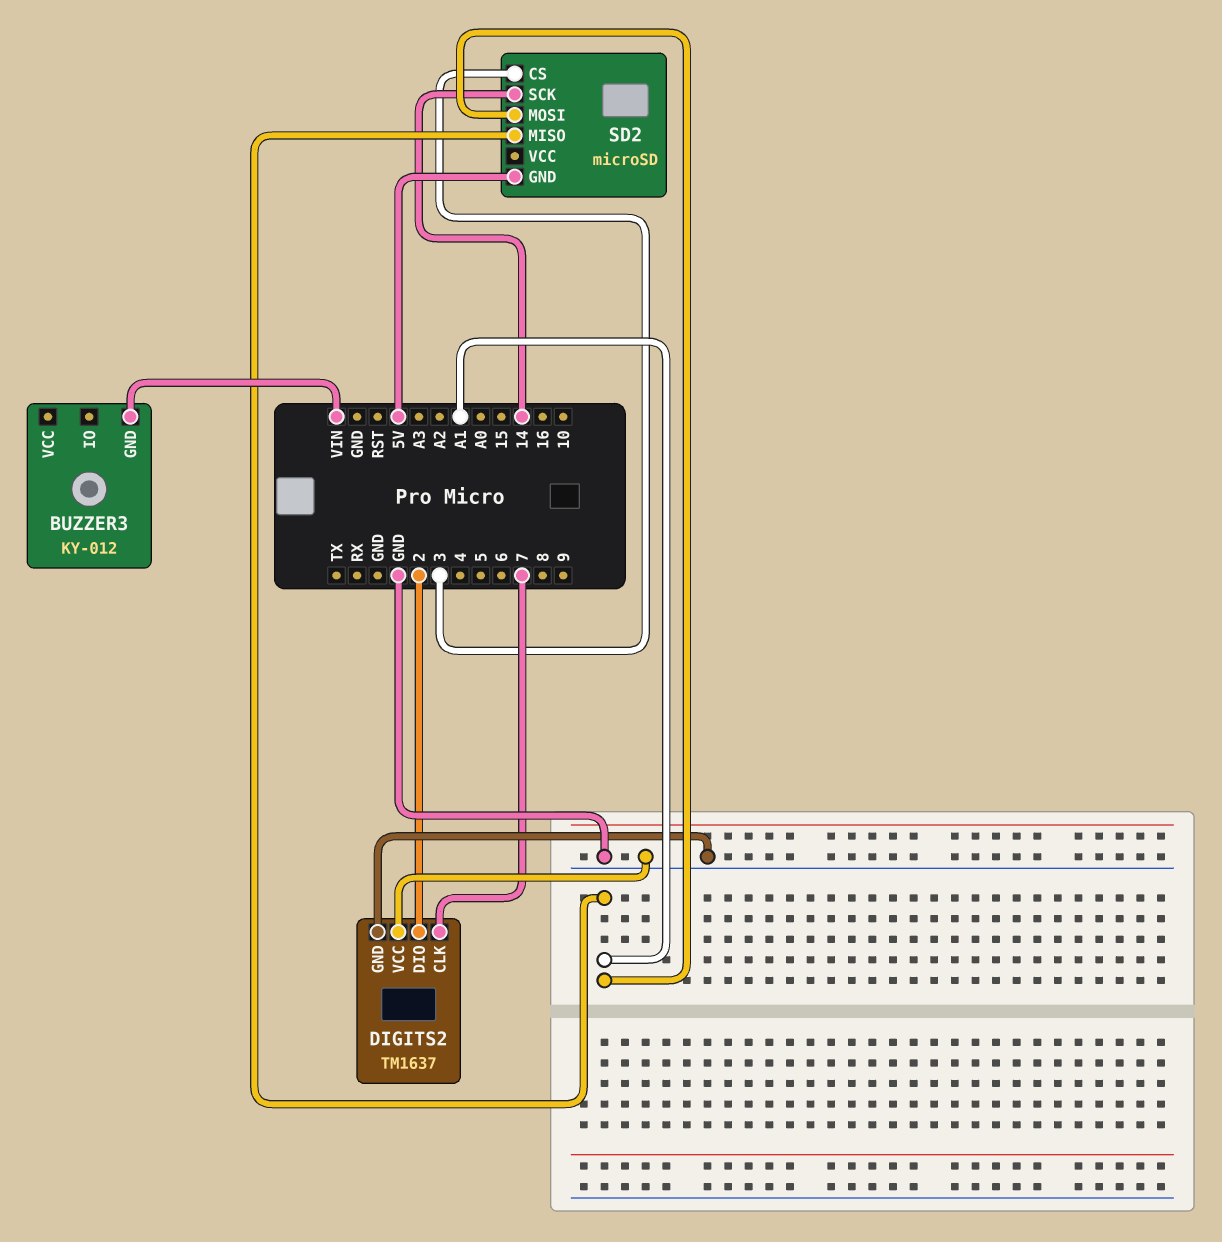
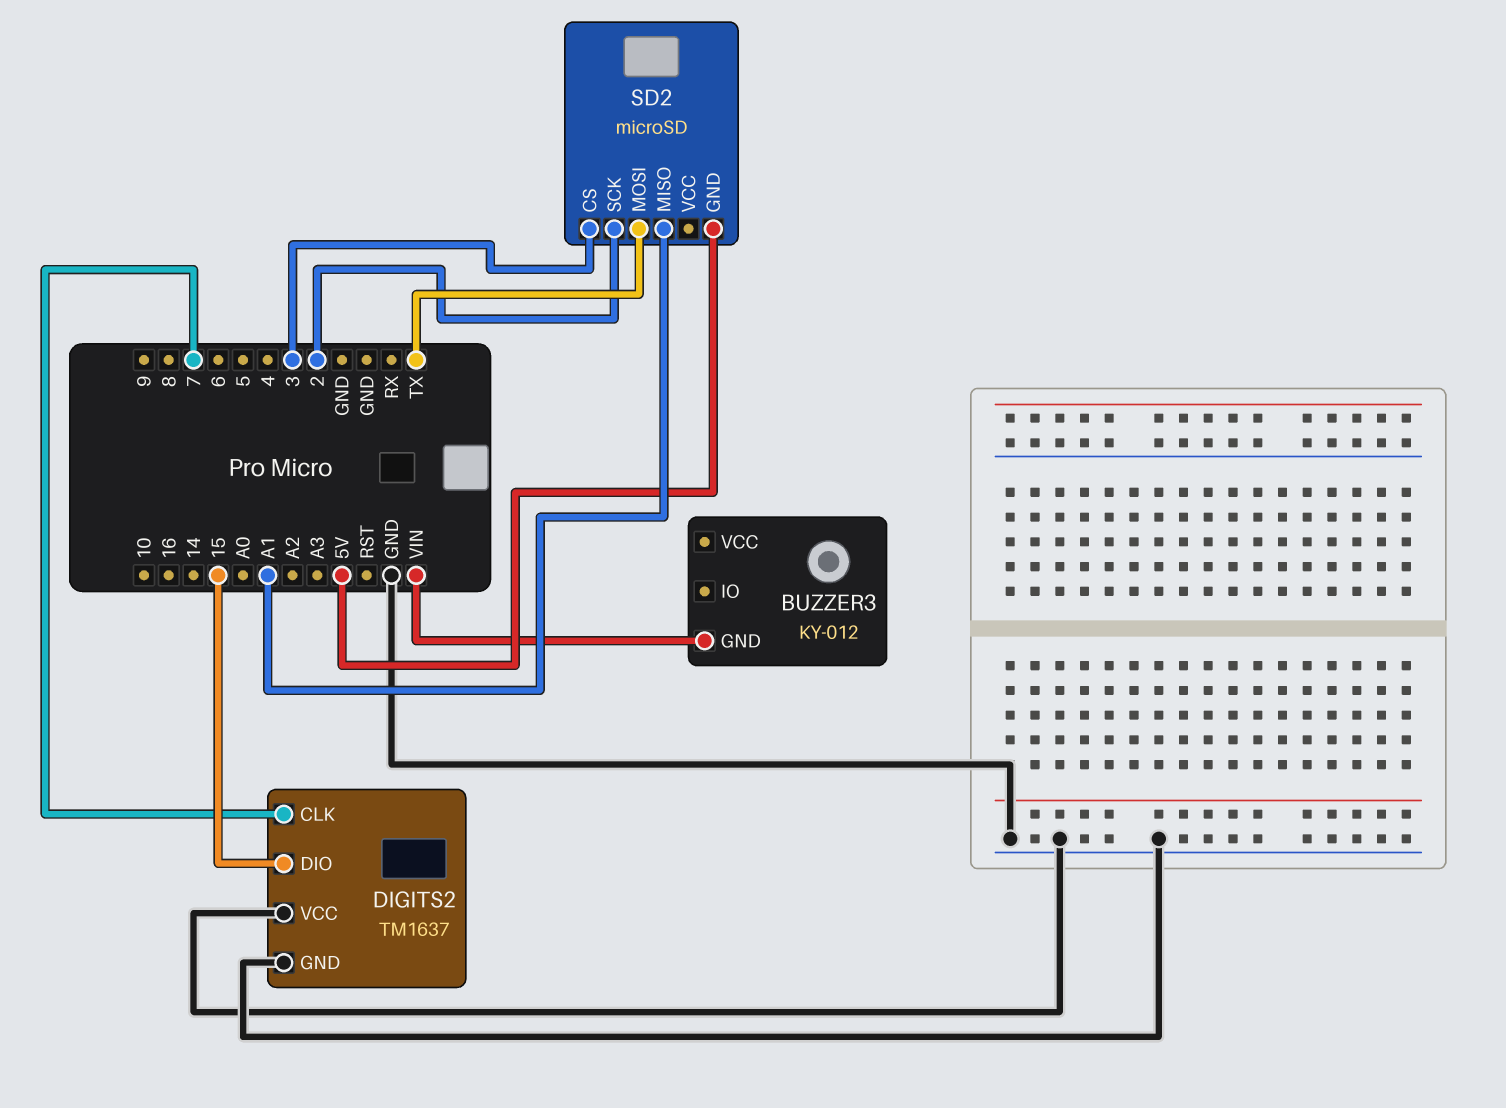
DIGITS2 pin DIO: 2 -> 15
SD2 pin MOSI: A1 -> TX
SD2 pin SCK: 14 -> 2

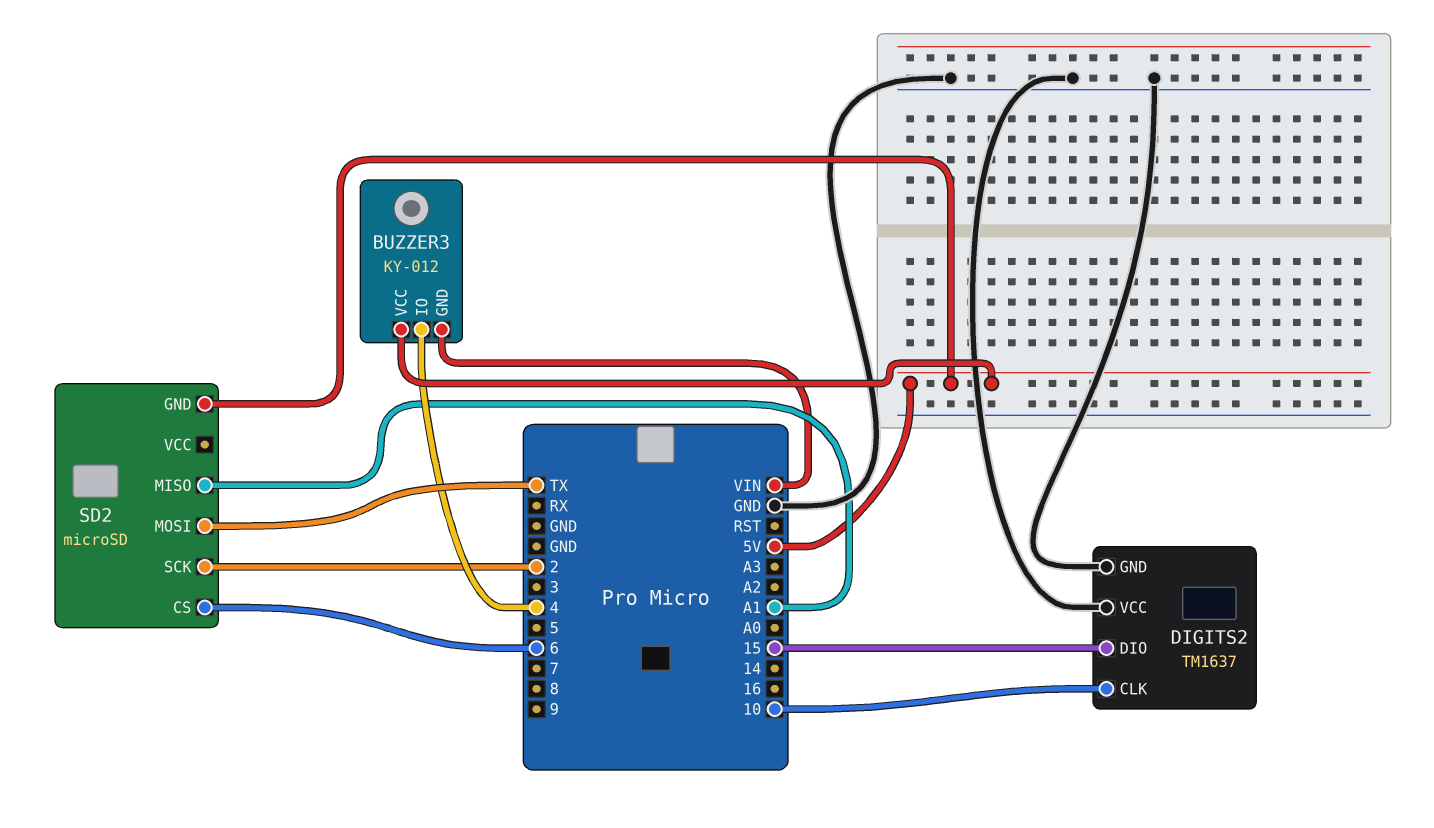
BUZZER3 pin IO: none -> 4
BUZZER3 pin VCC: none -> 5V
DIGITS2 pin CLK: 7 -> 10
SD2 pin CS: 3 -> 6

